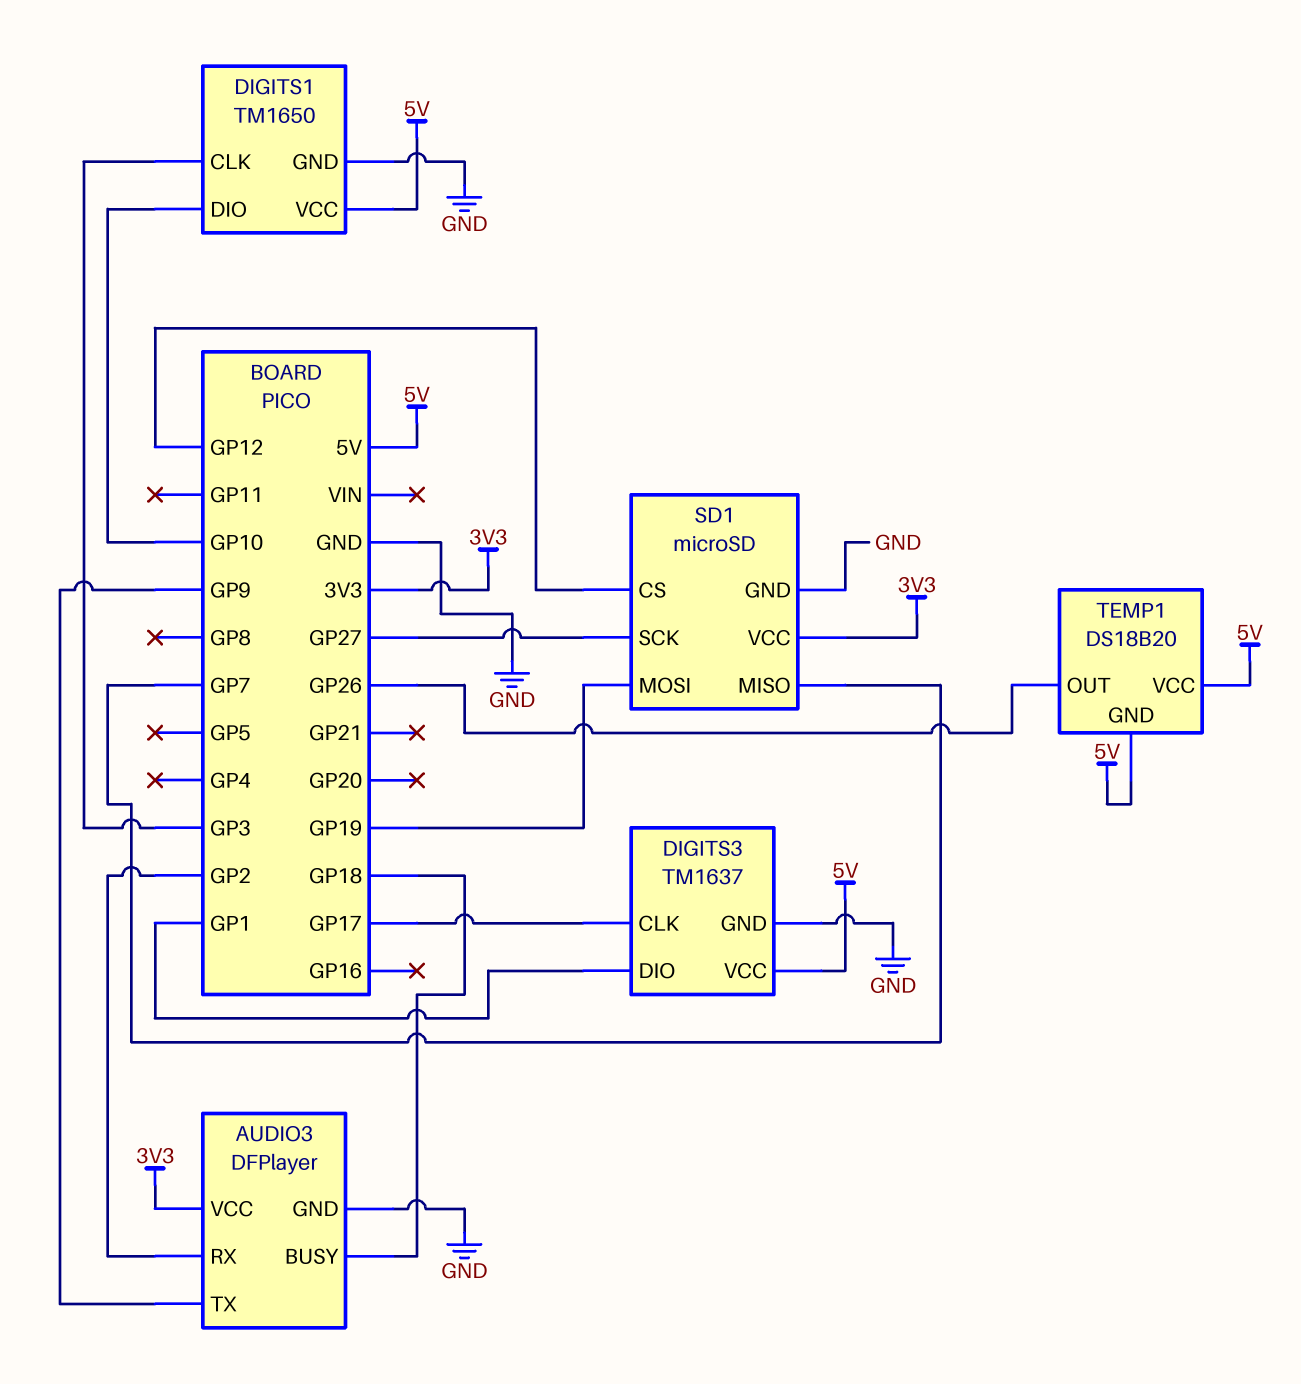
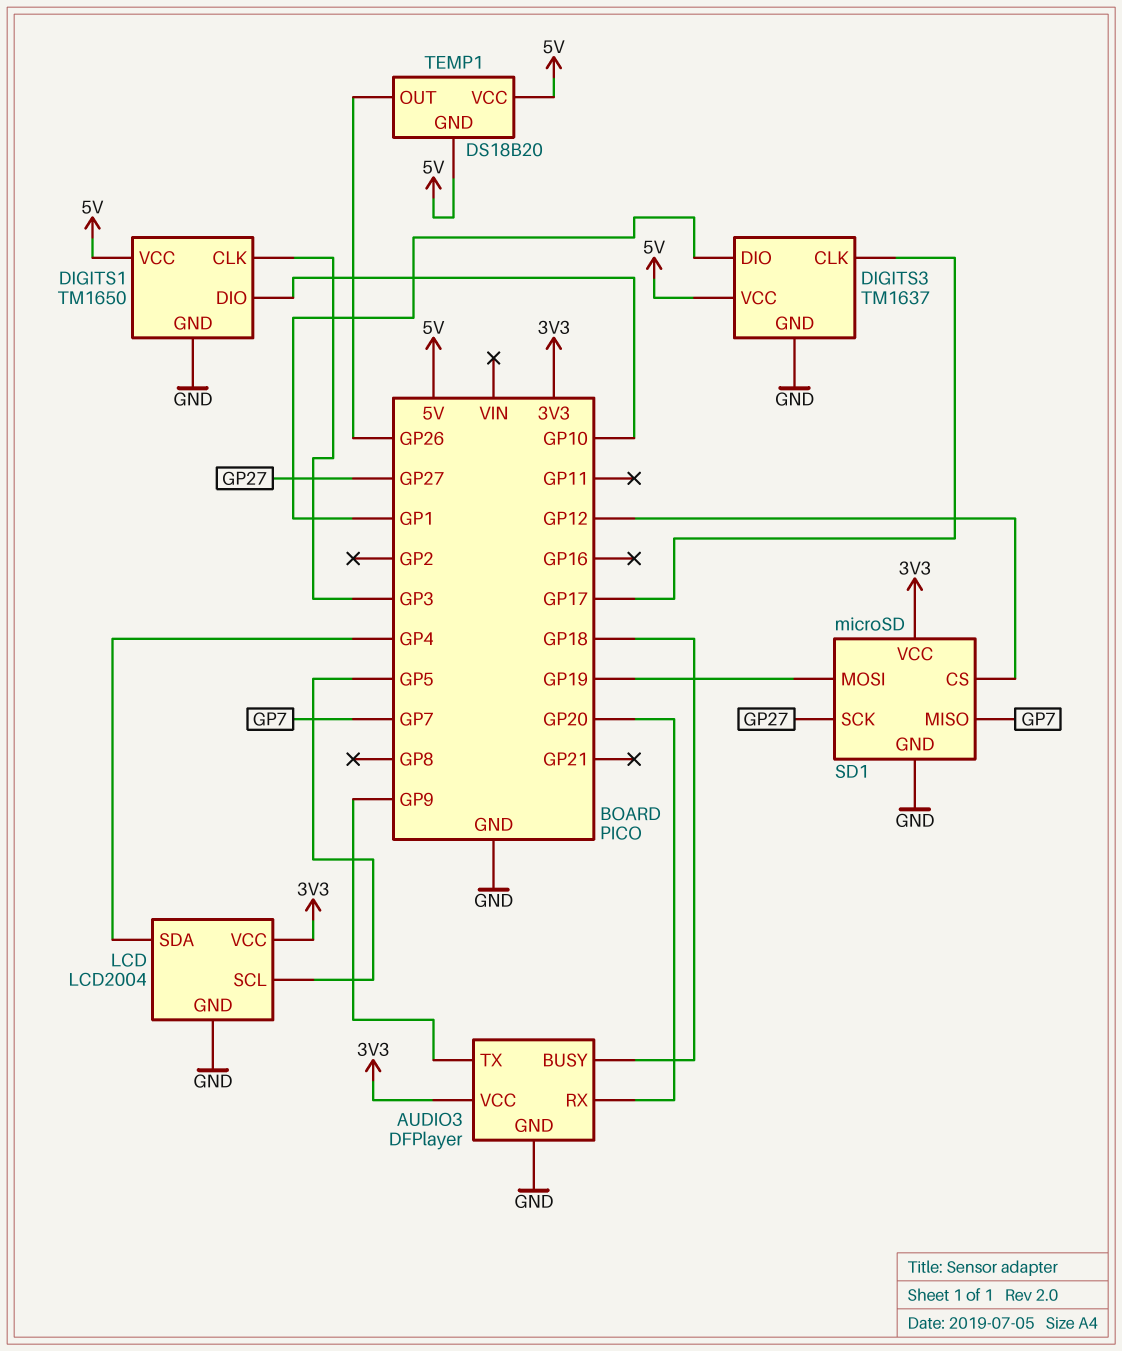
AUDIO3 pin RX: GP2 -> GP20
LCD: none -> LCD2004
LCD pin GND: none -> GND
LCD pin SCL: none -> GP5
LCD pin SDA: none -> GP4
LCD pin VCC: none -> 3V3

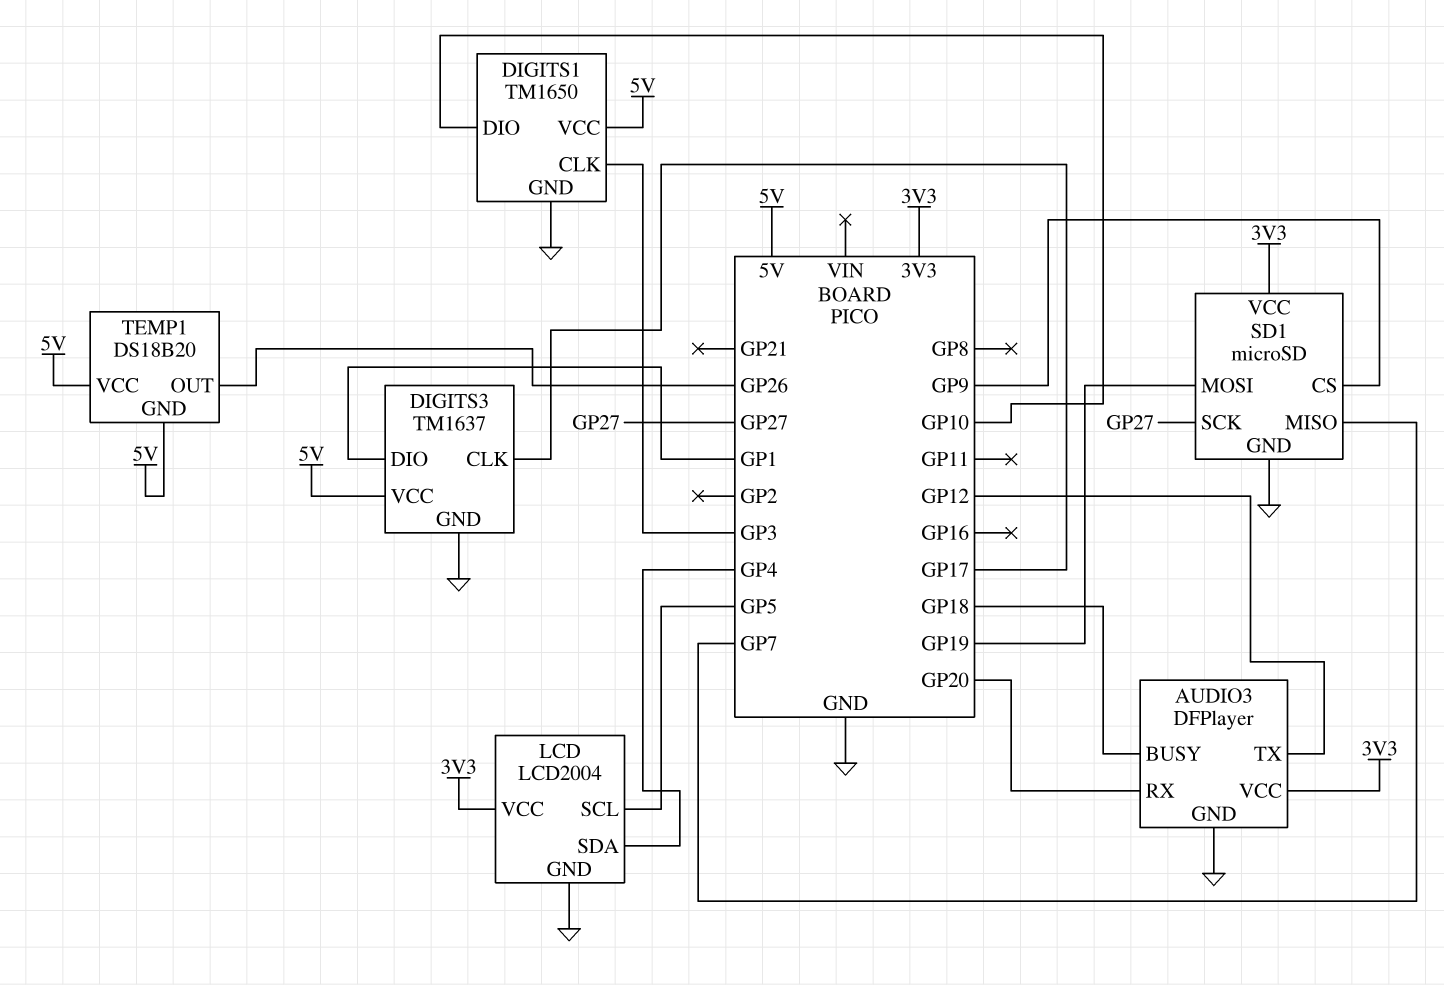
AUDIO3 pin TX: GP9 -> GP12
SD1 pin CS: GP12 -> GP9

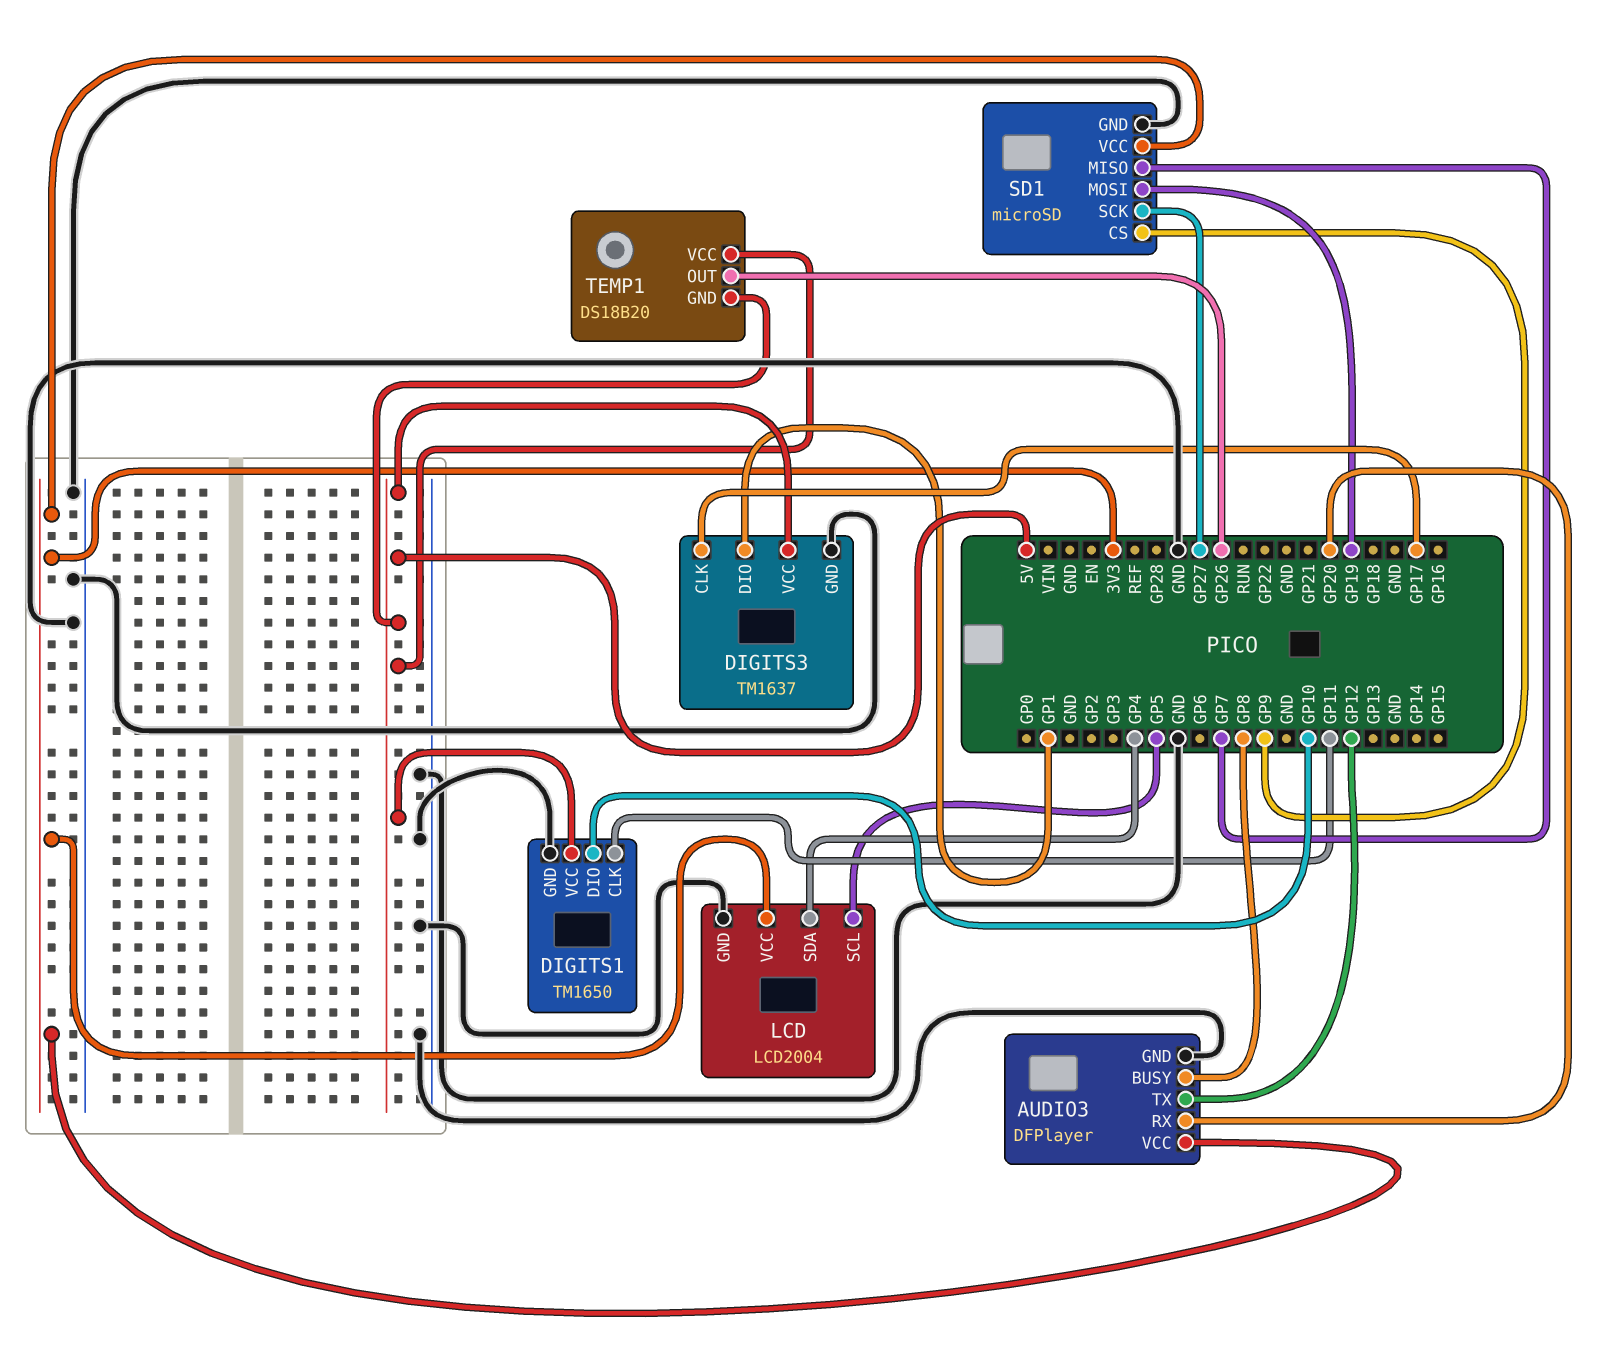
AUDIO3 pin BUSY: GP18 -> GP8
DIGITS1 pin CLK: GP3 -> GP11

